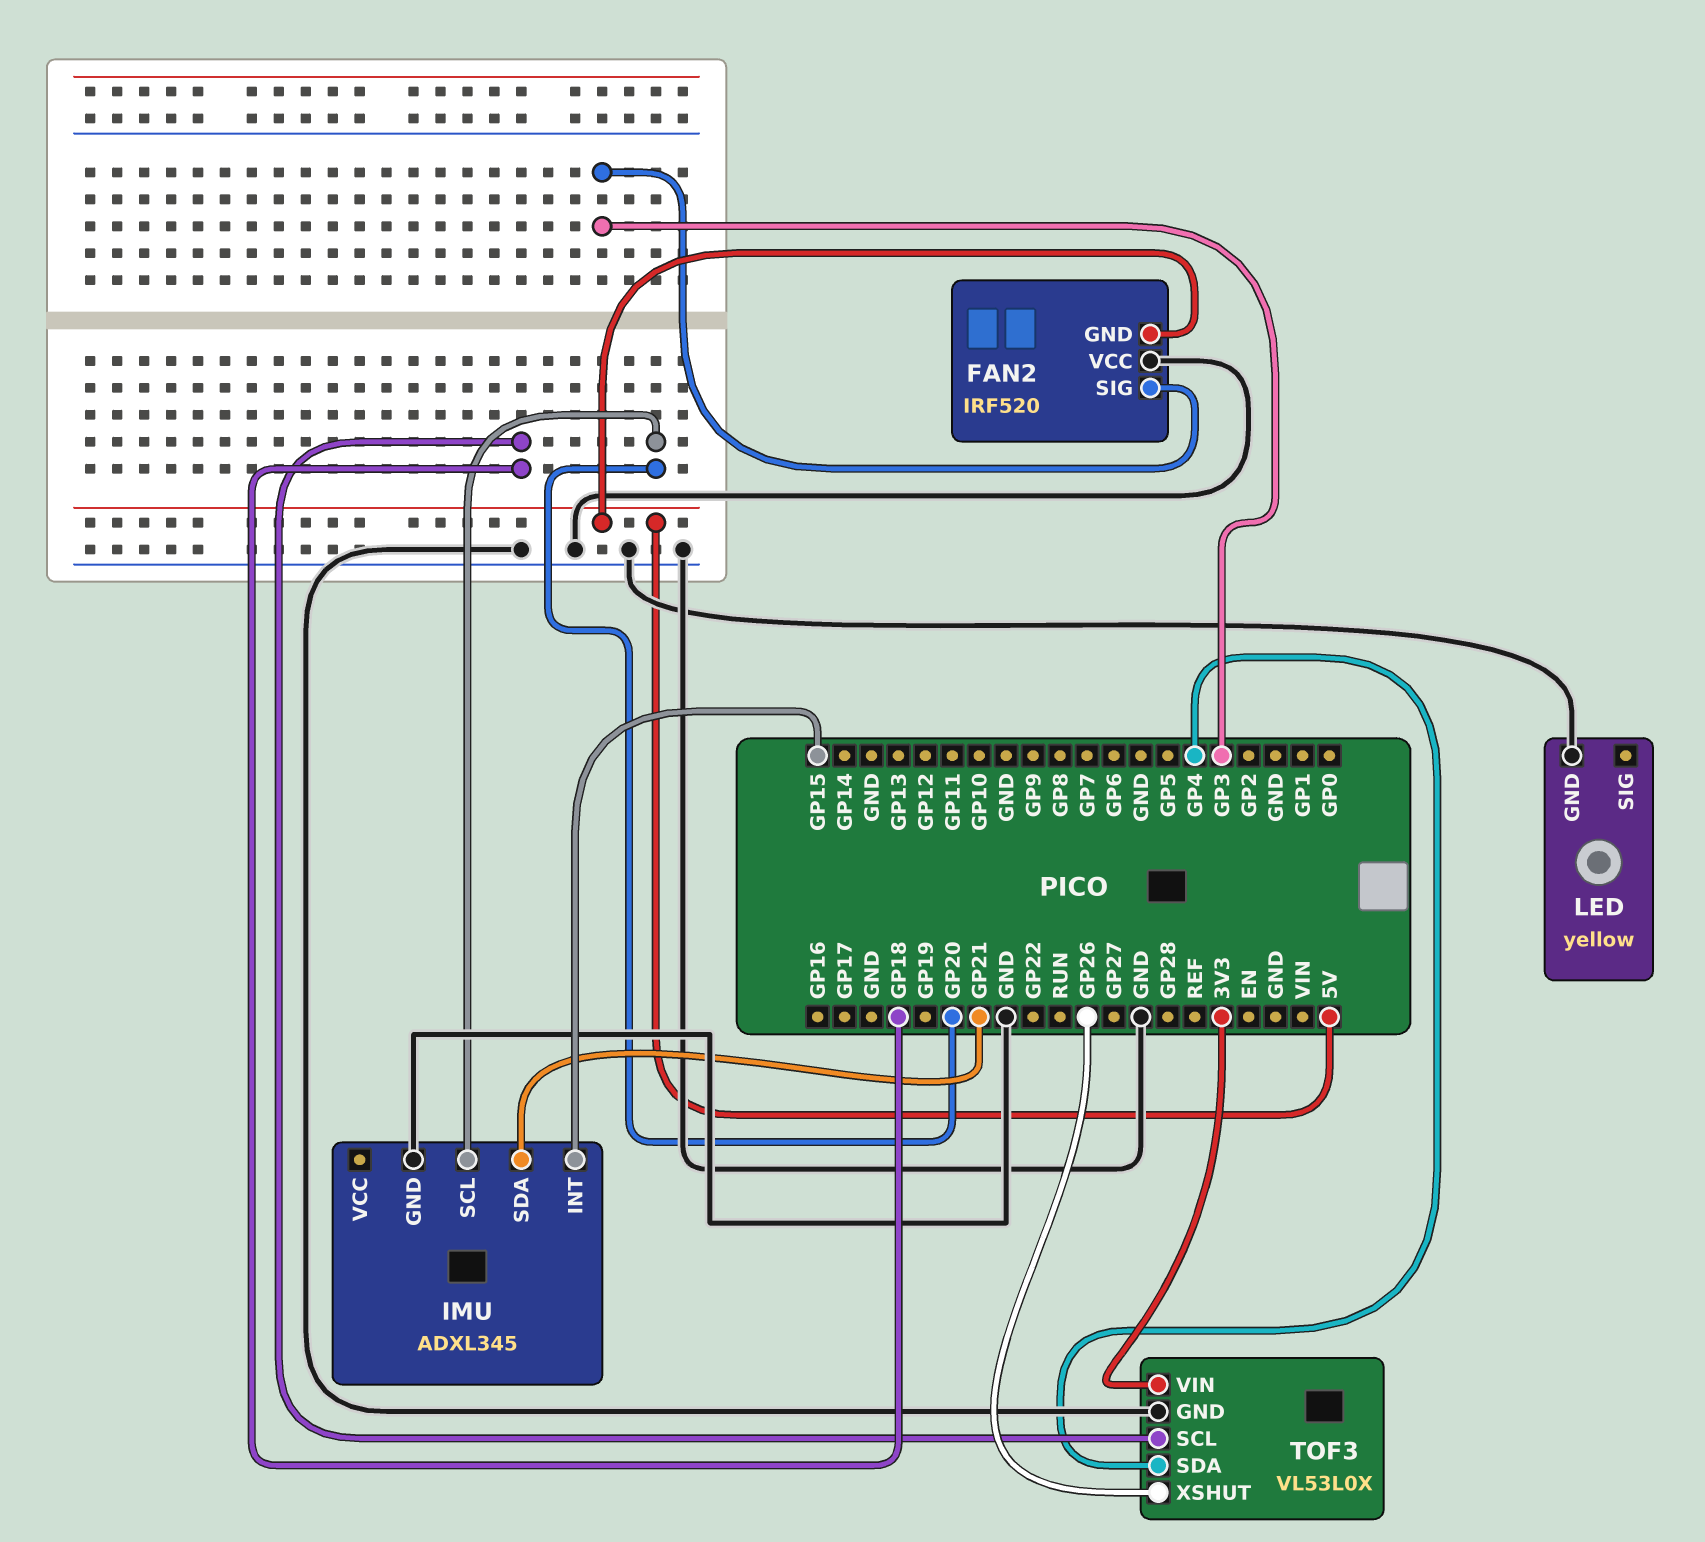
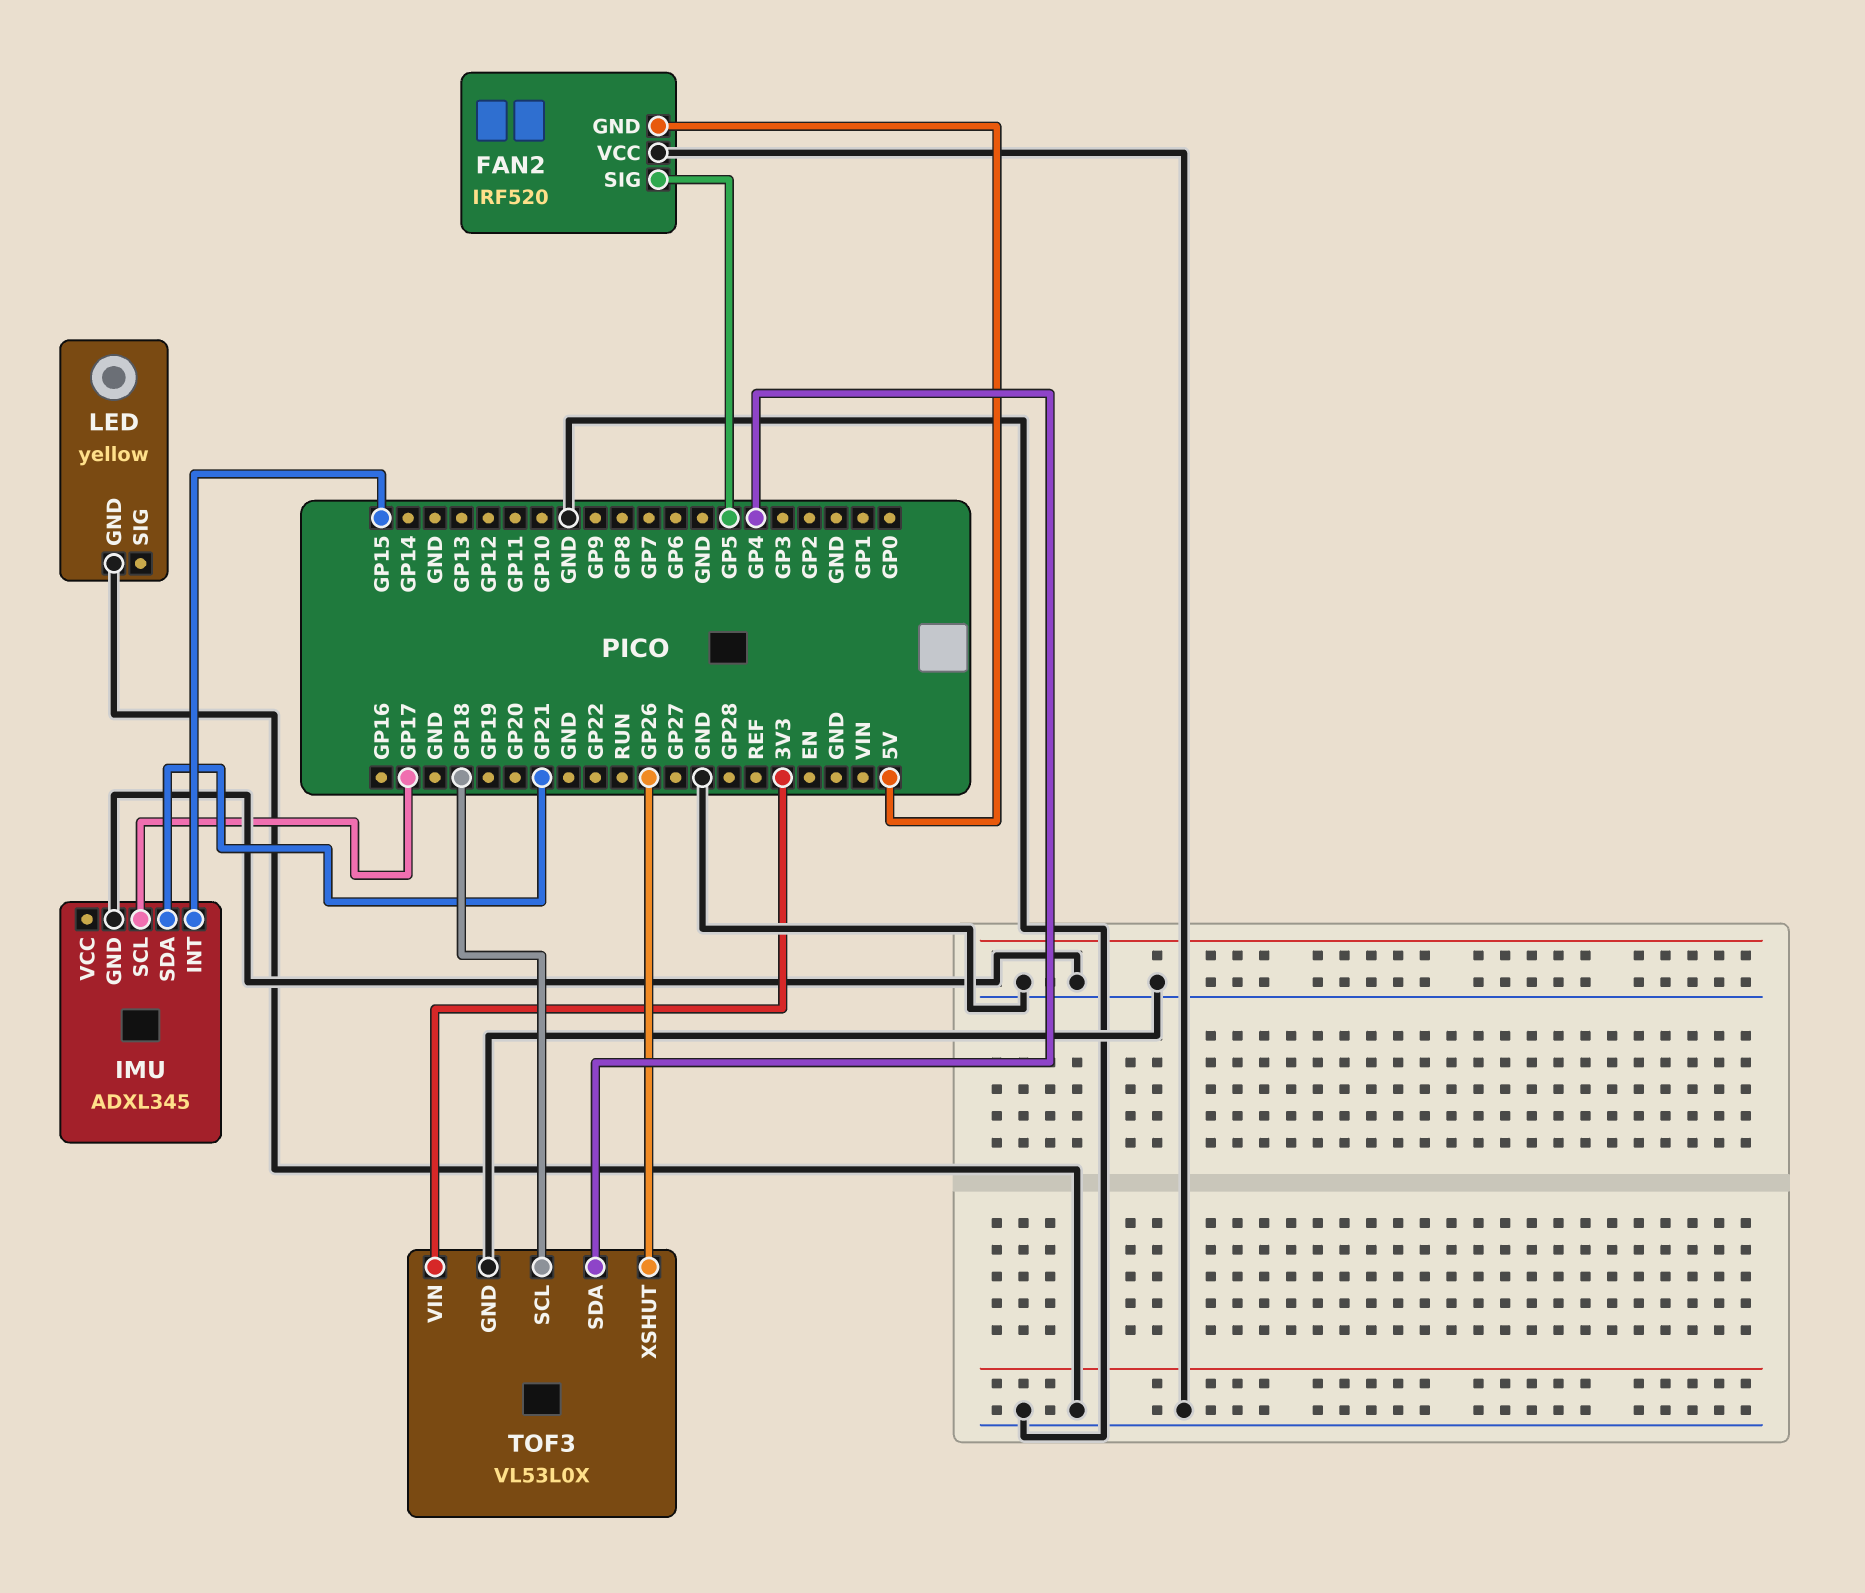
FAN2 pin SIG: GP3 -> GP5
IMU pin SCL: GP20 -> GP17

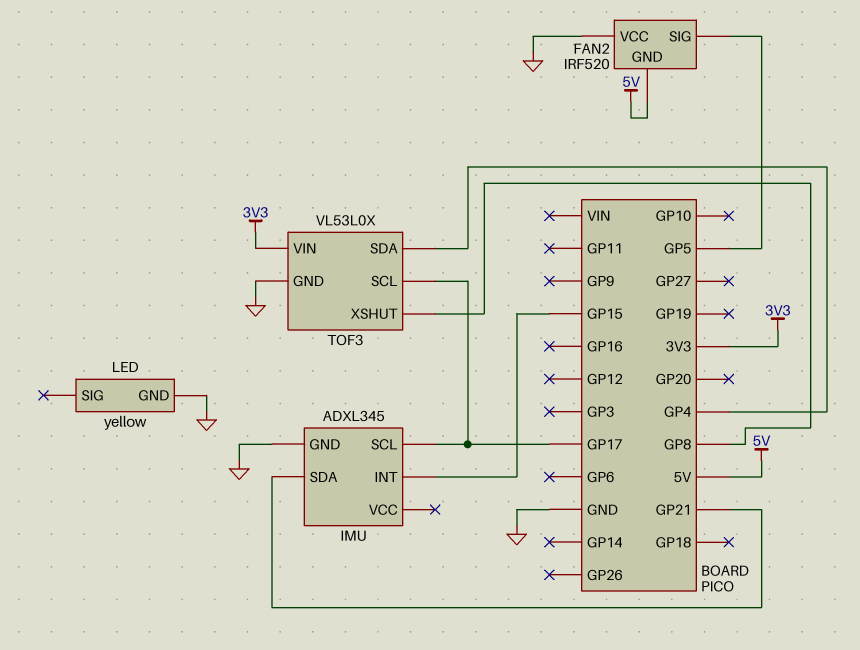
TOF3 pin SCL: GP18 -> GP17
TOF3 pin XSHUT: GP26 -> GP8

